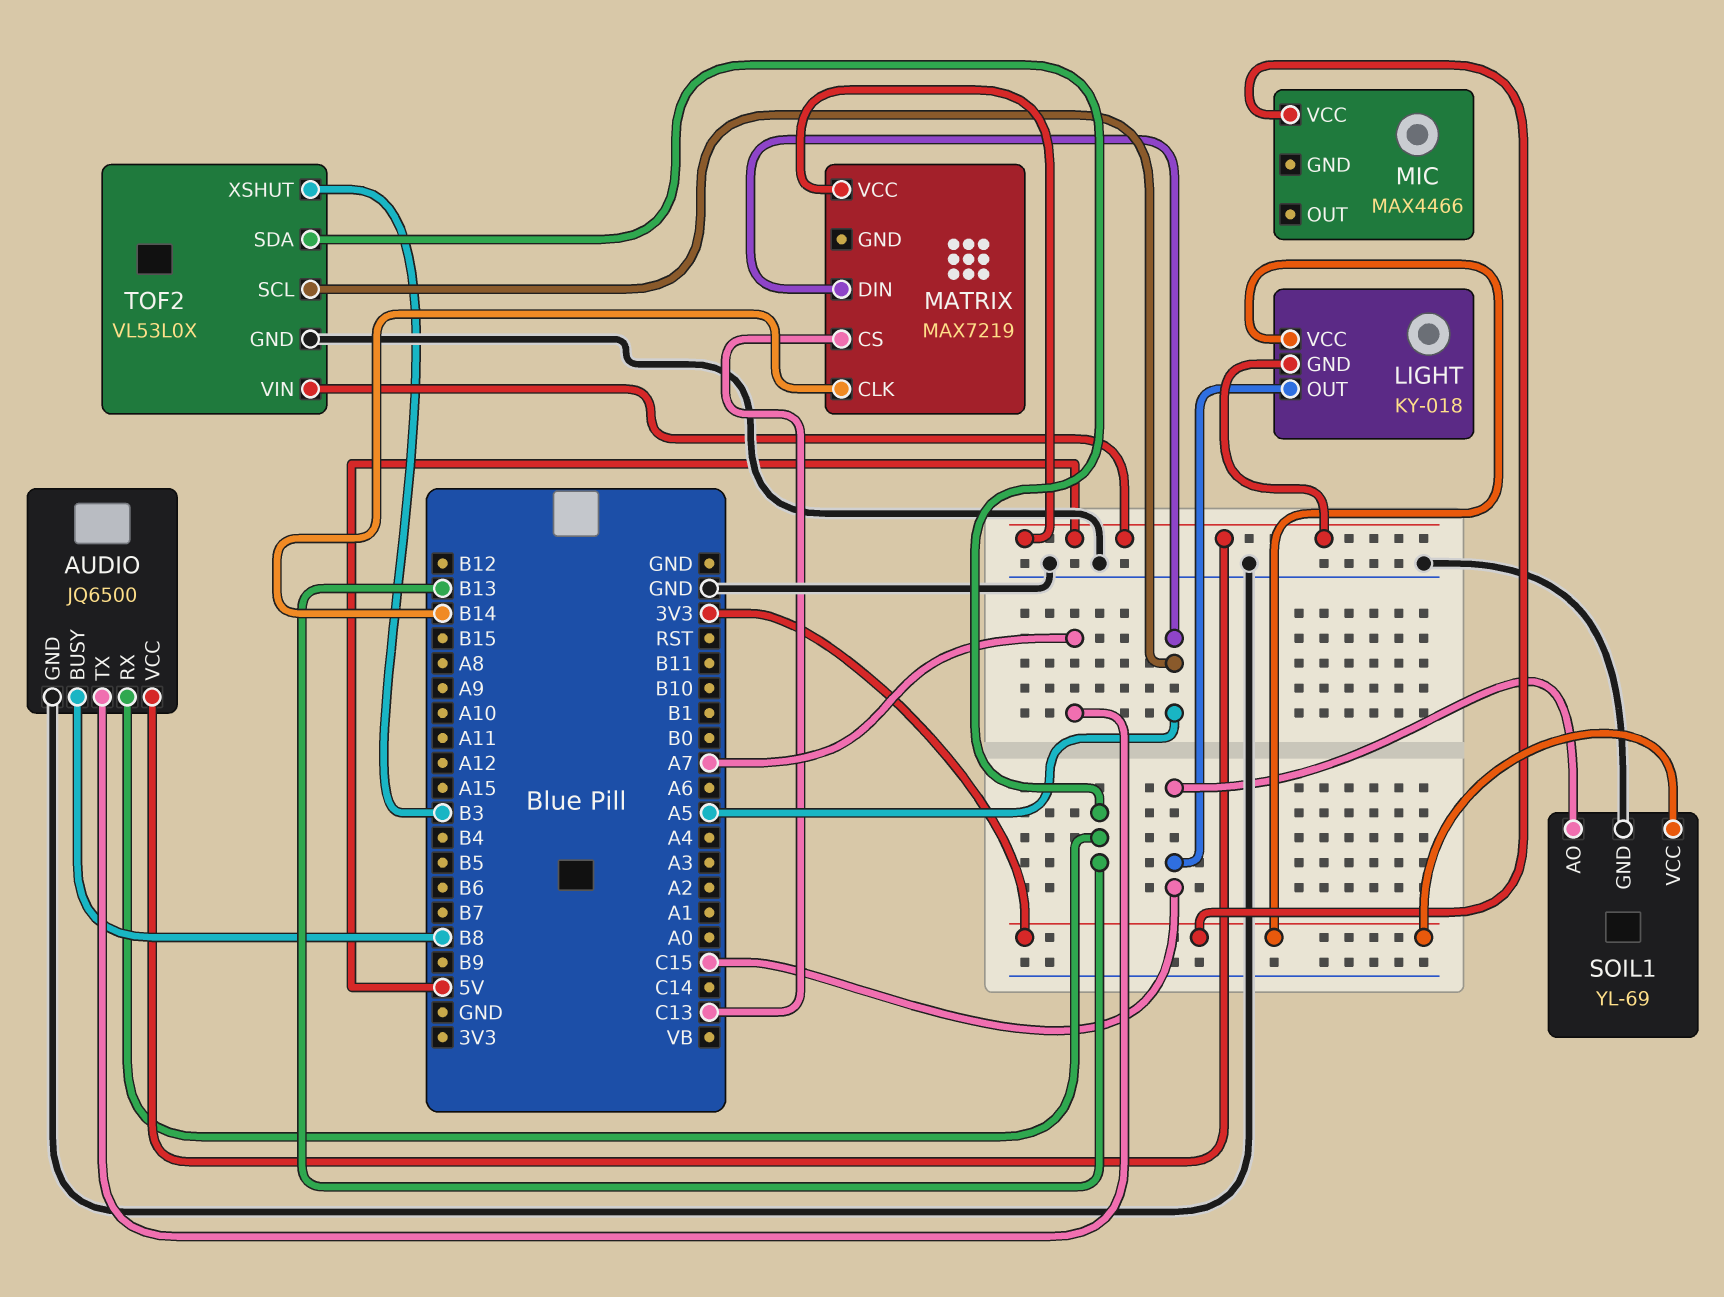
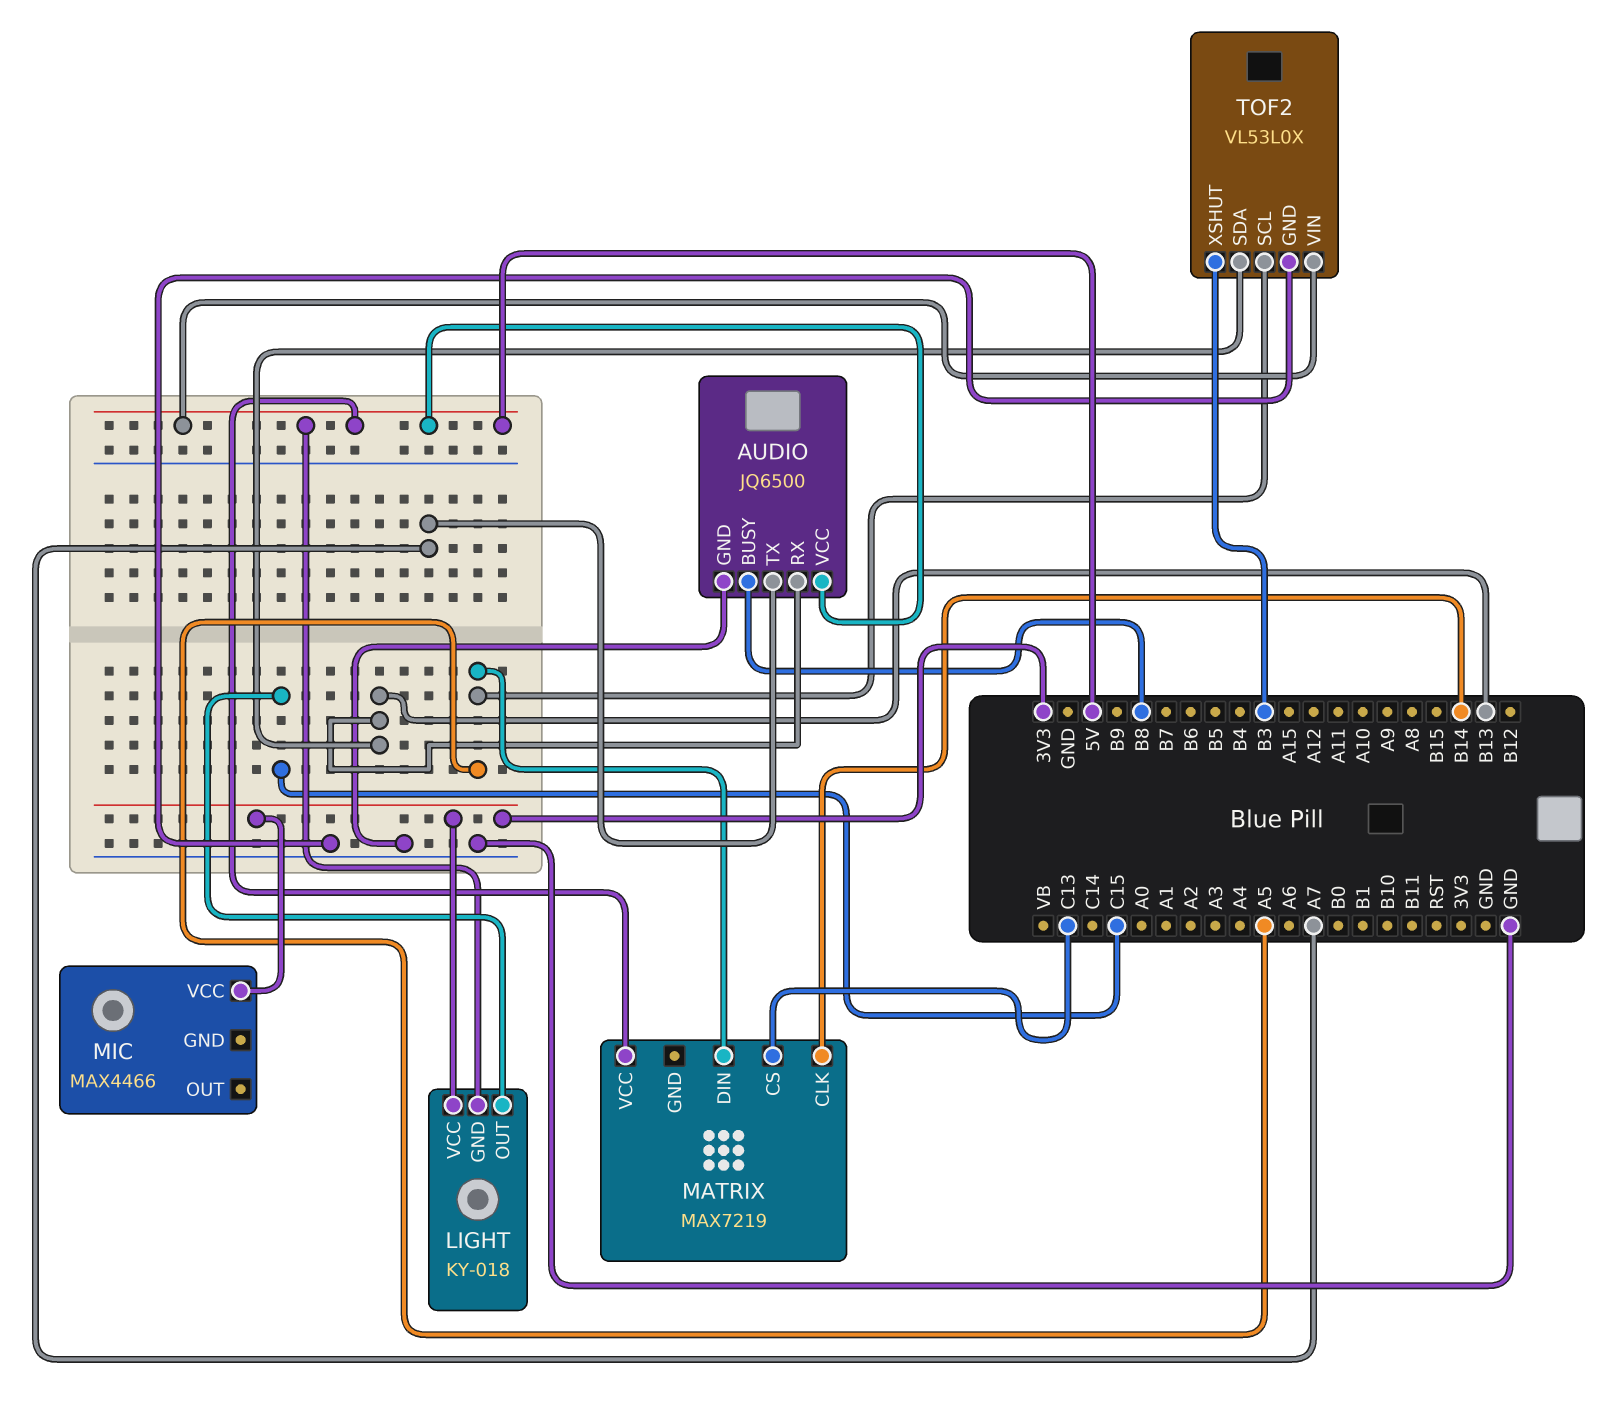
SOIL1: YL-69 -> none
SOIL1 pin AO: C15 -> none
SOIL1 pin GND: GND -> none
SOIL1 pin VCC: 3V3 -> none

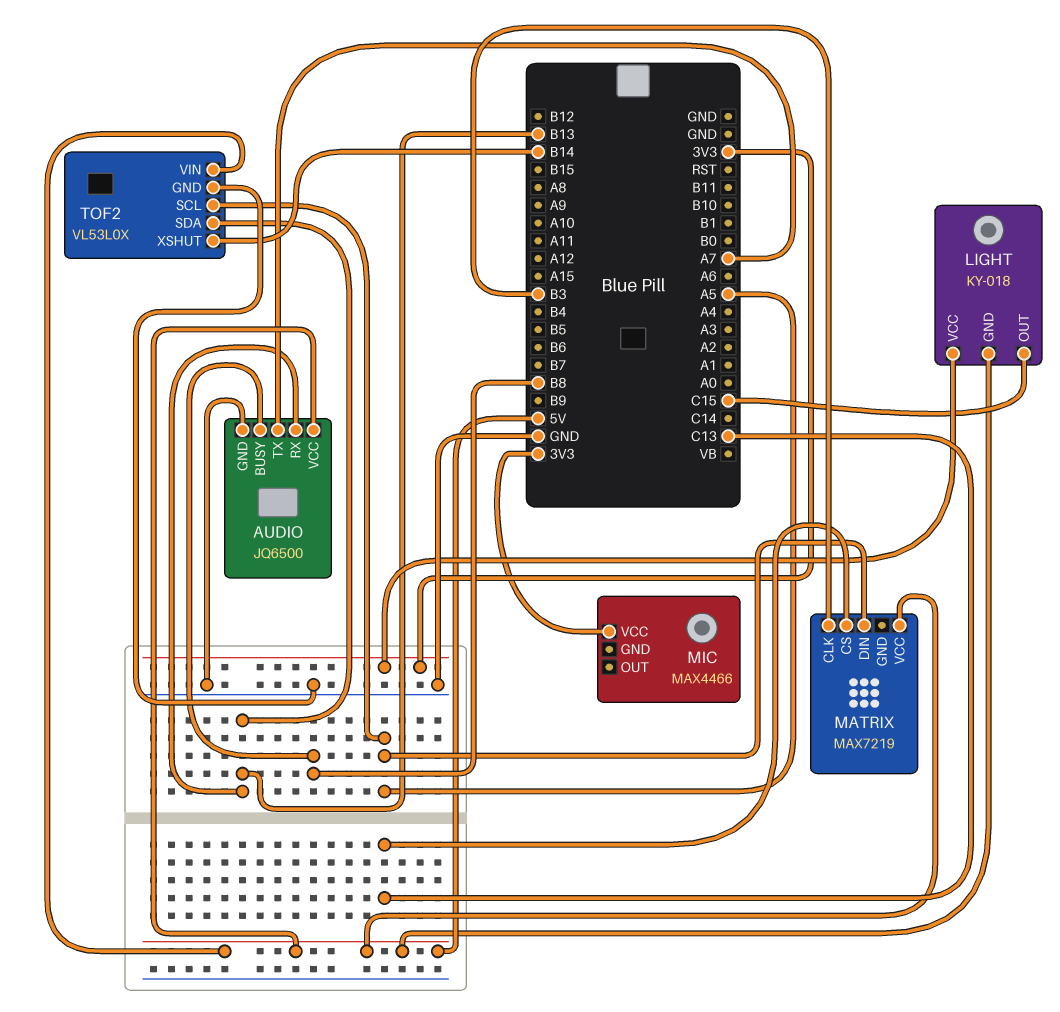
MATRIX pin CLK: B14 -> B3
TOF2 pin XSHUT: B3 -> B14

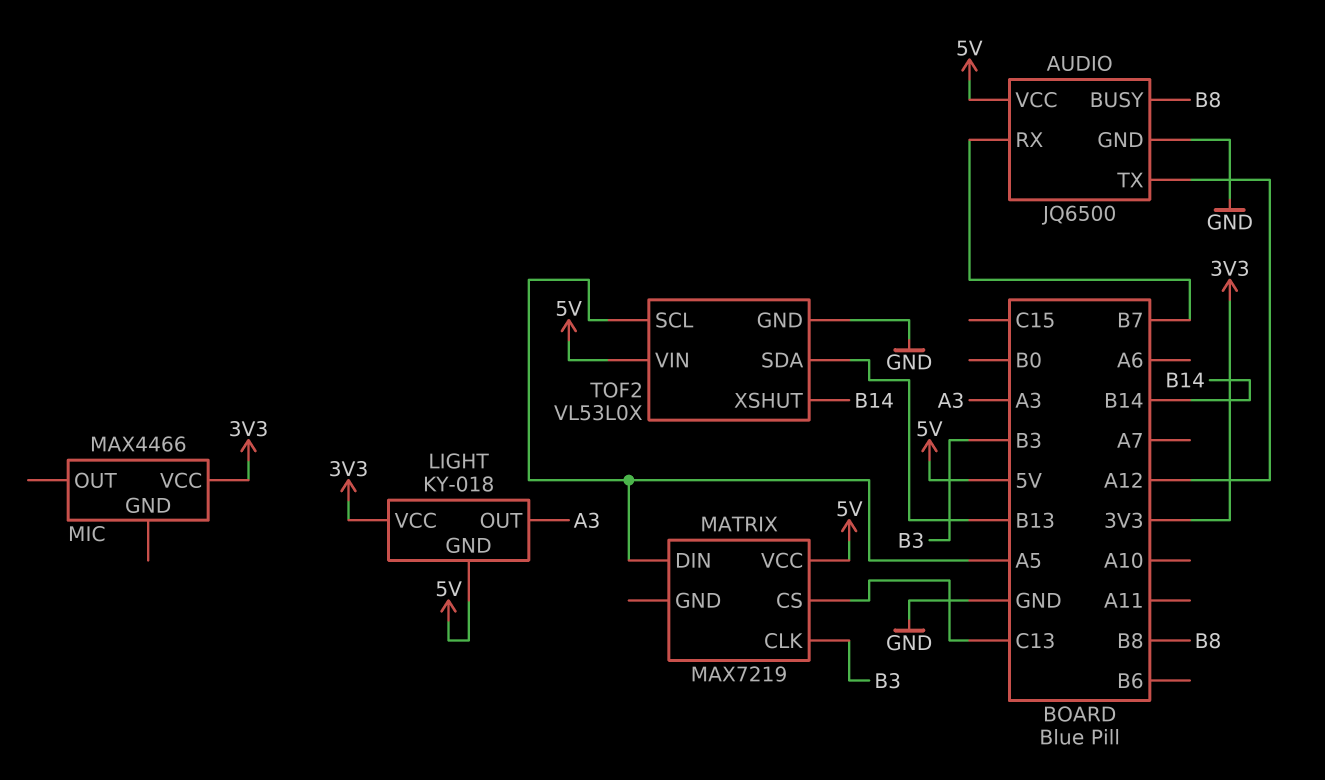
AUDIO pin RX: B13 -> B7
AUDIO pin TX: A7 -> A12
LIGHT pin OUT: C15 -> A3

